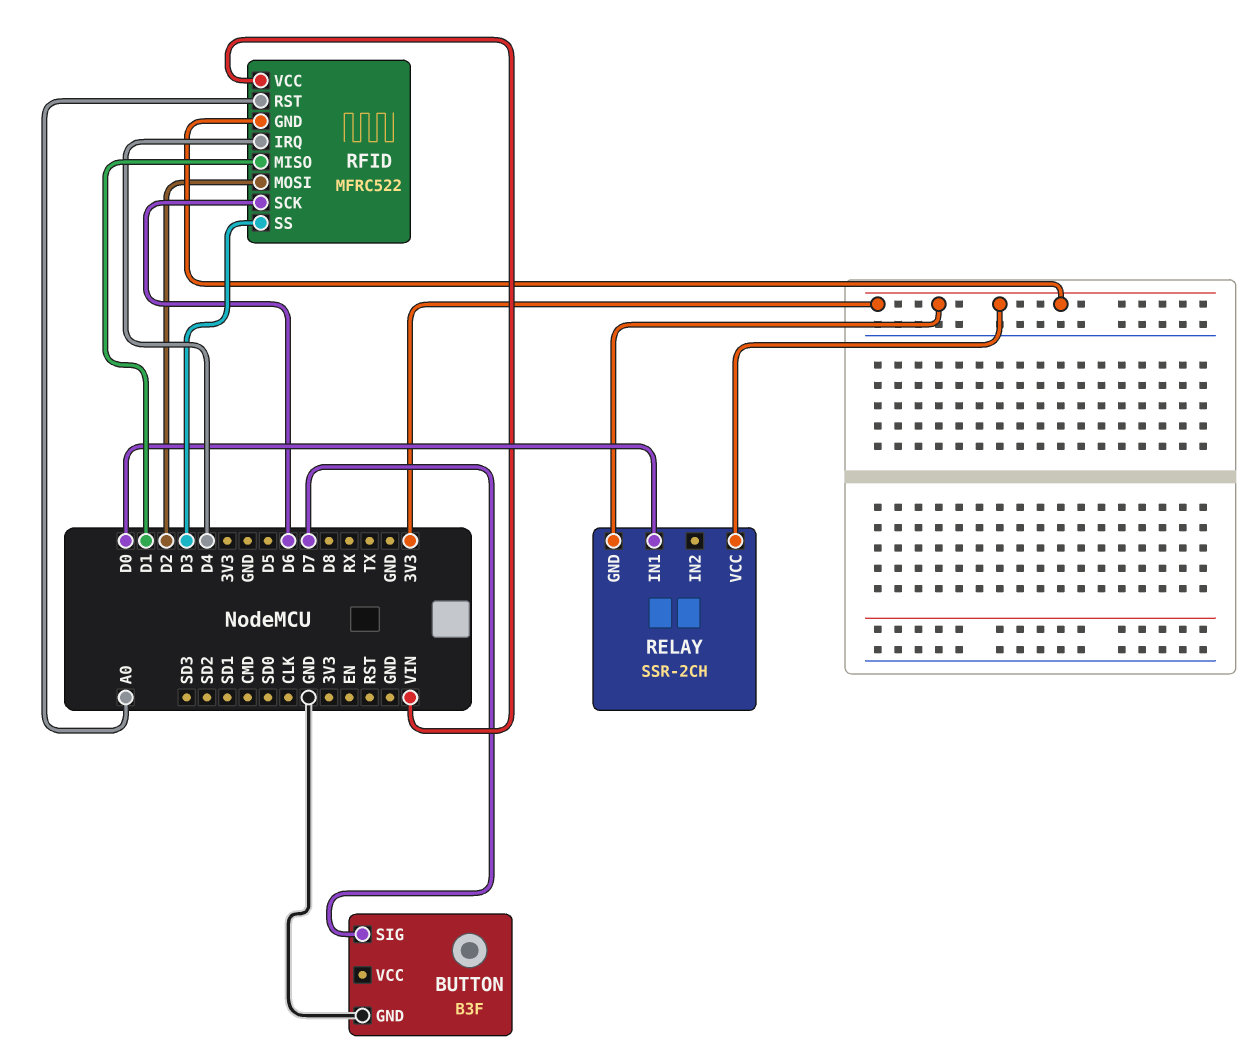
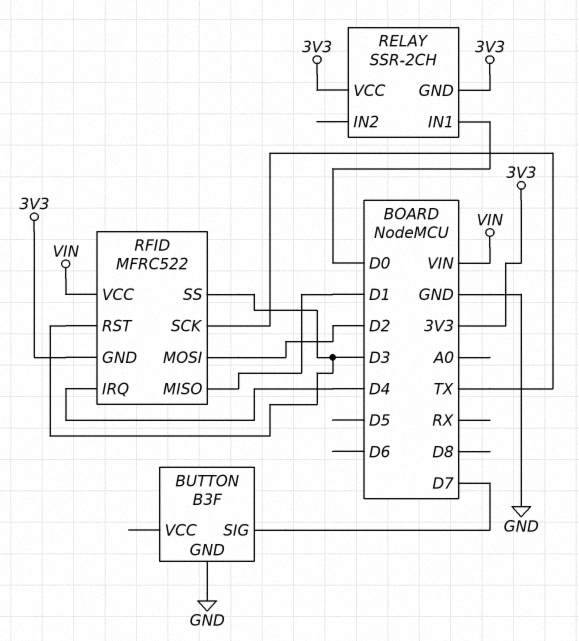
RFID pin RST: A0 -> D3
RFID pin SCK: D6 -> TX

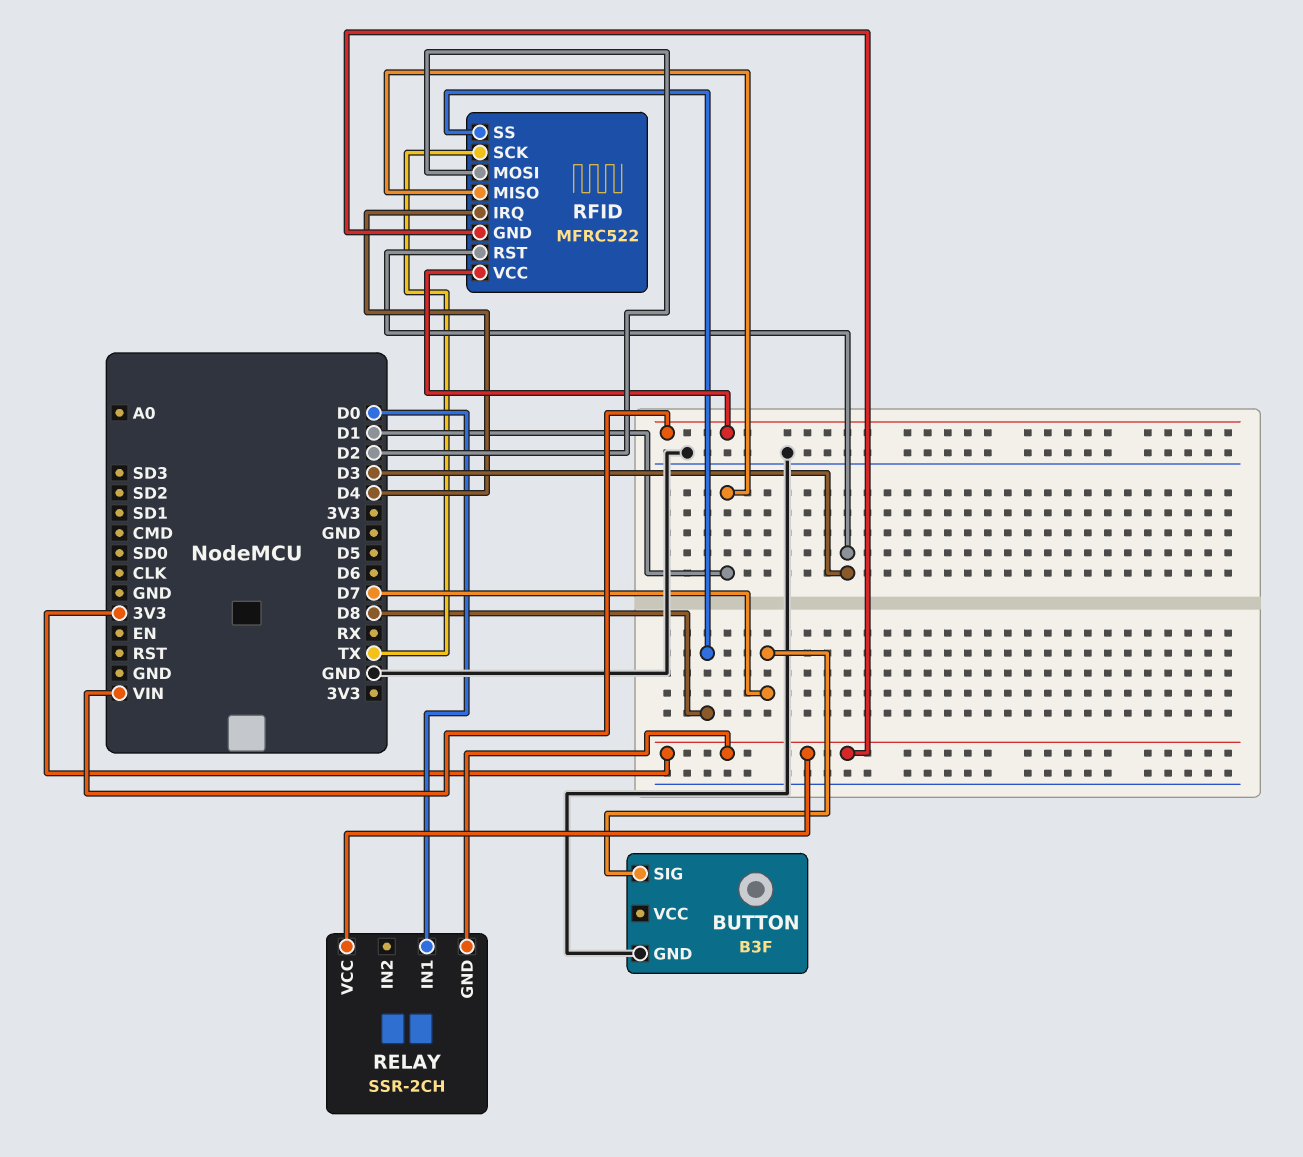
RFID pin SS: D3 -> D8

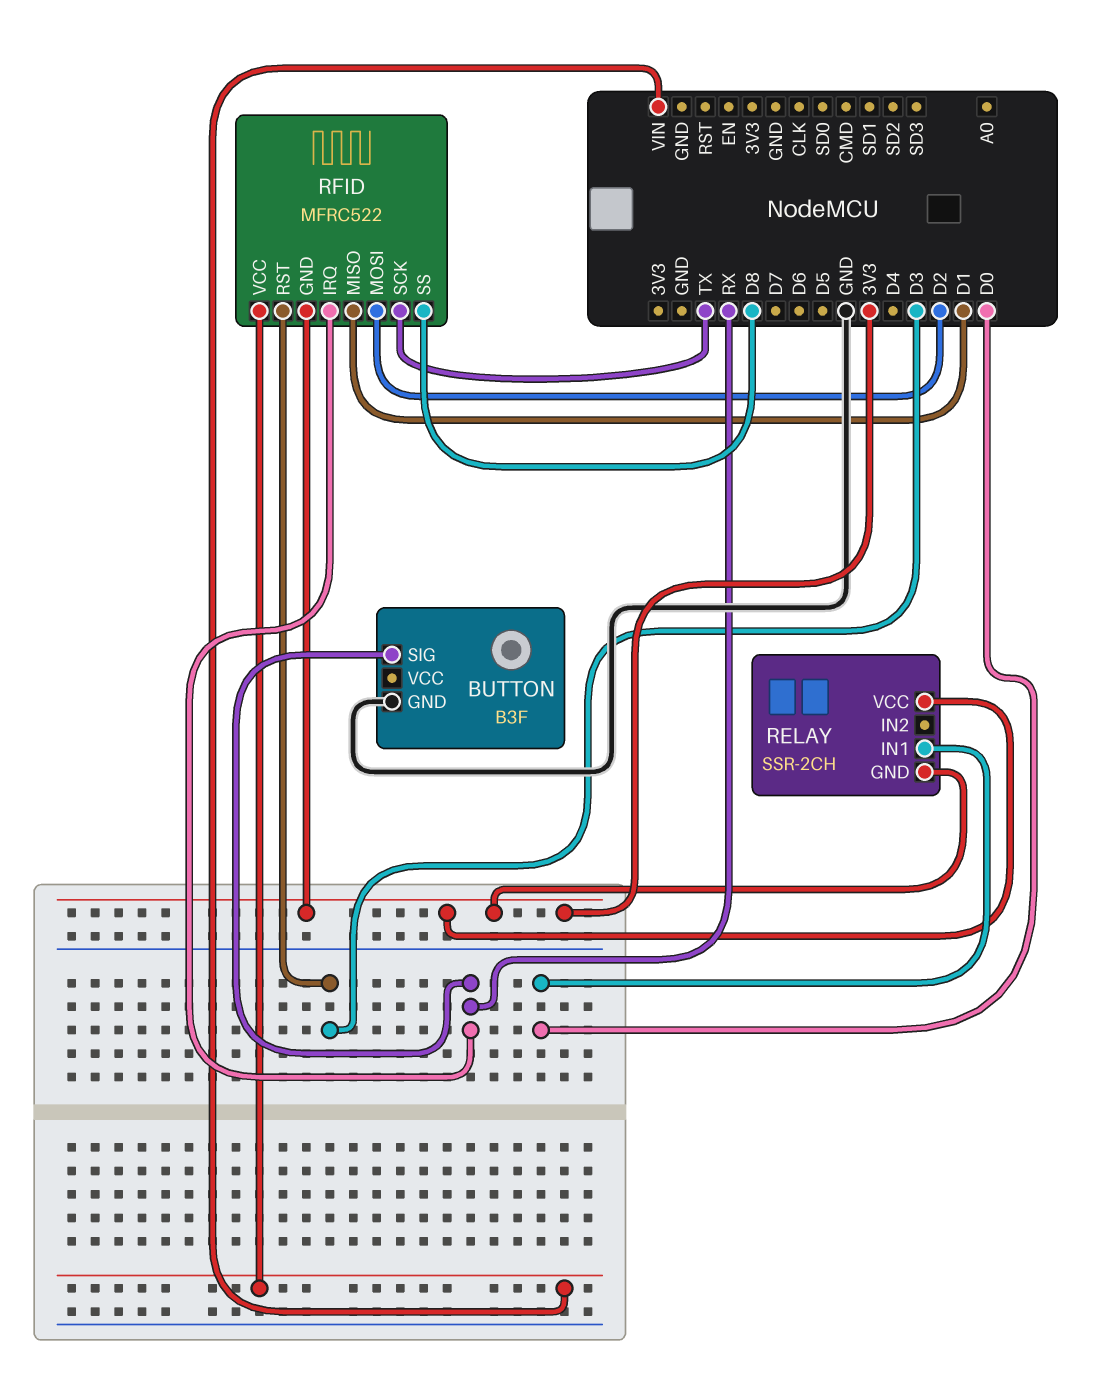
BUTTON pin SIG: D7 -> RX
RFID pin IRQ: D4 -> RX

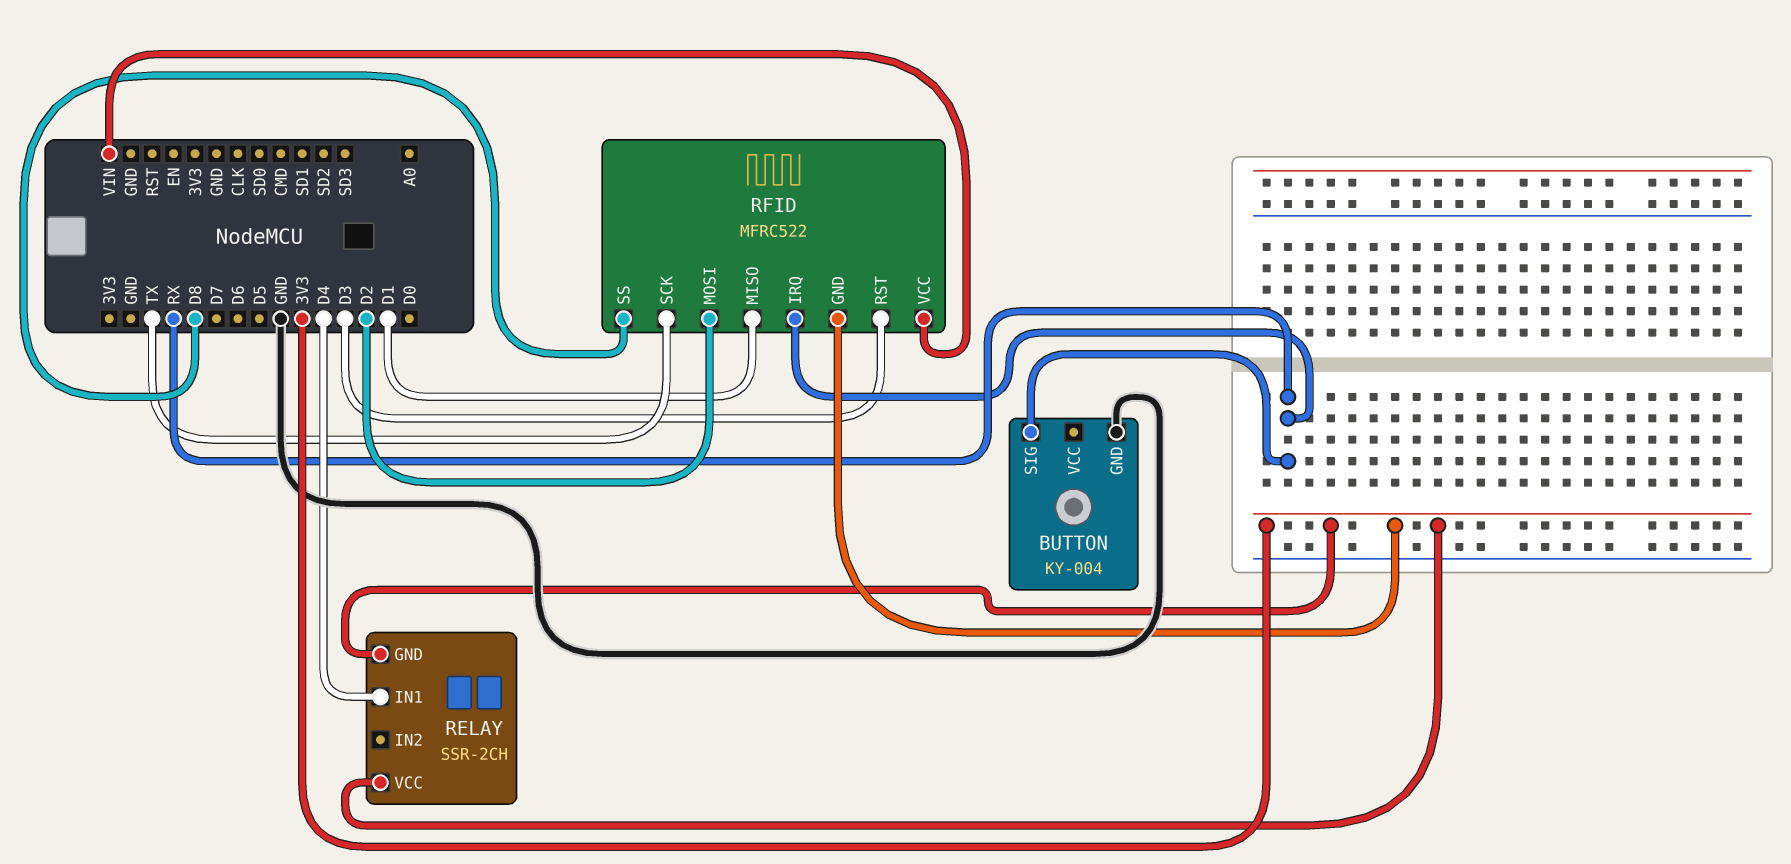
BUTTON: B3F -> KY-004
RELAY pin IN1: D0 -> D4

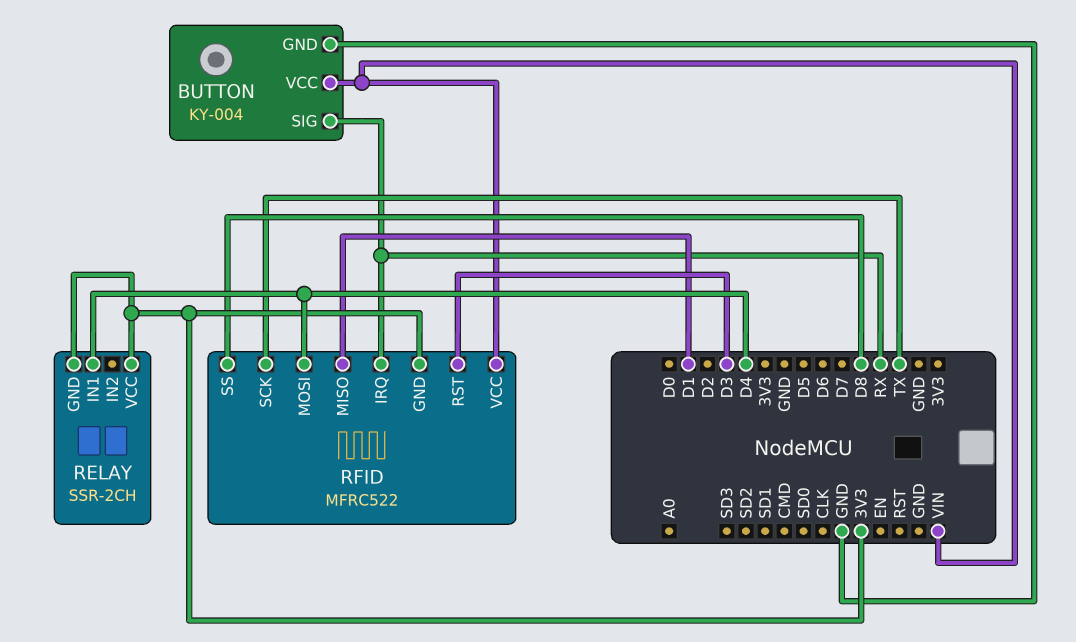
BUTTON pin VCC: none -> VIN
RFID pin MOSI: D2 -> D4

